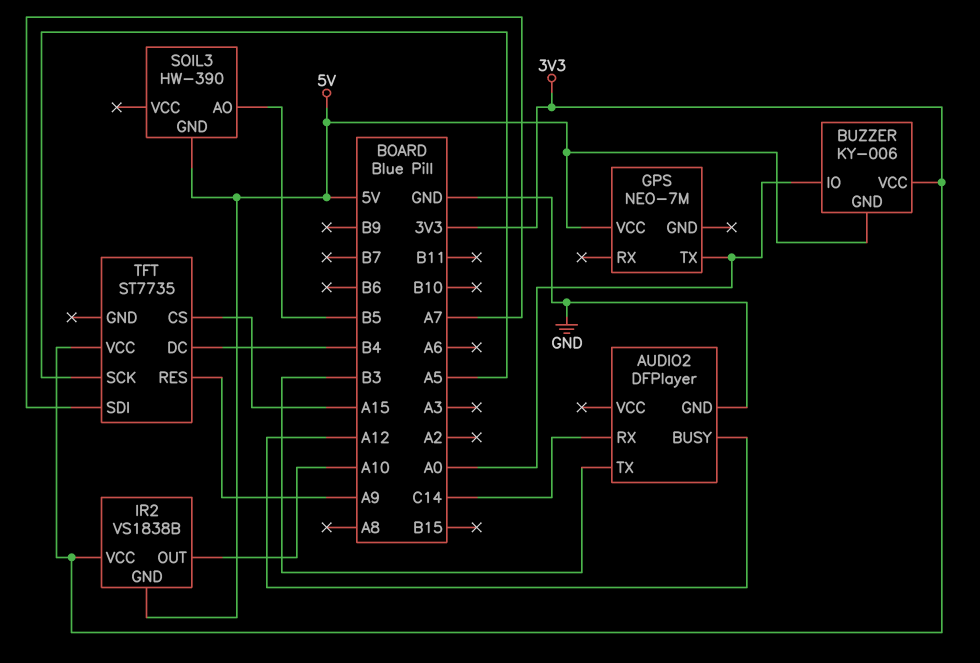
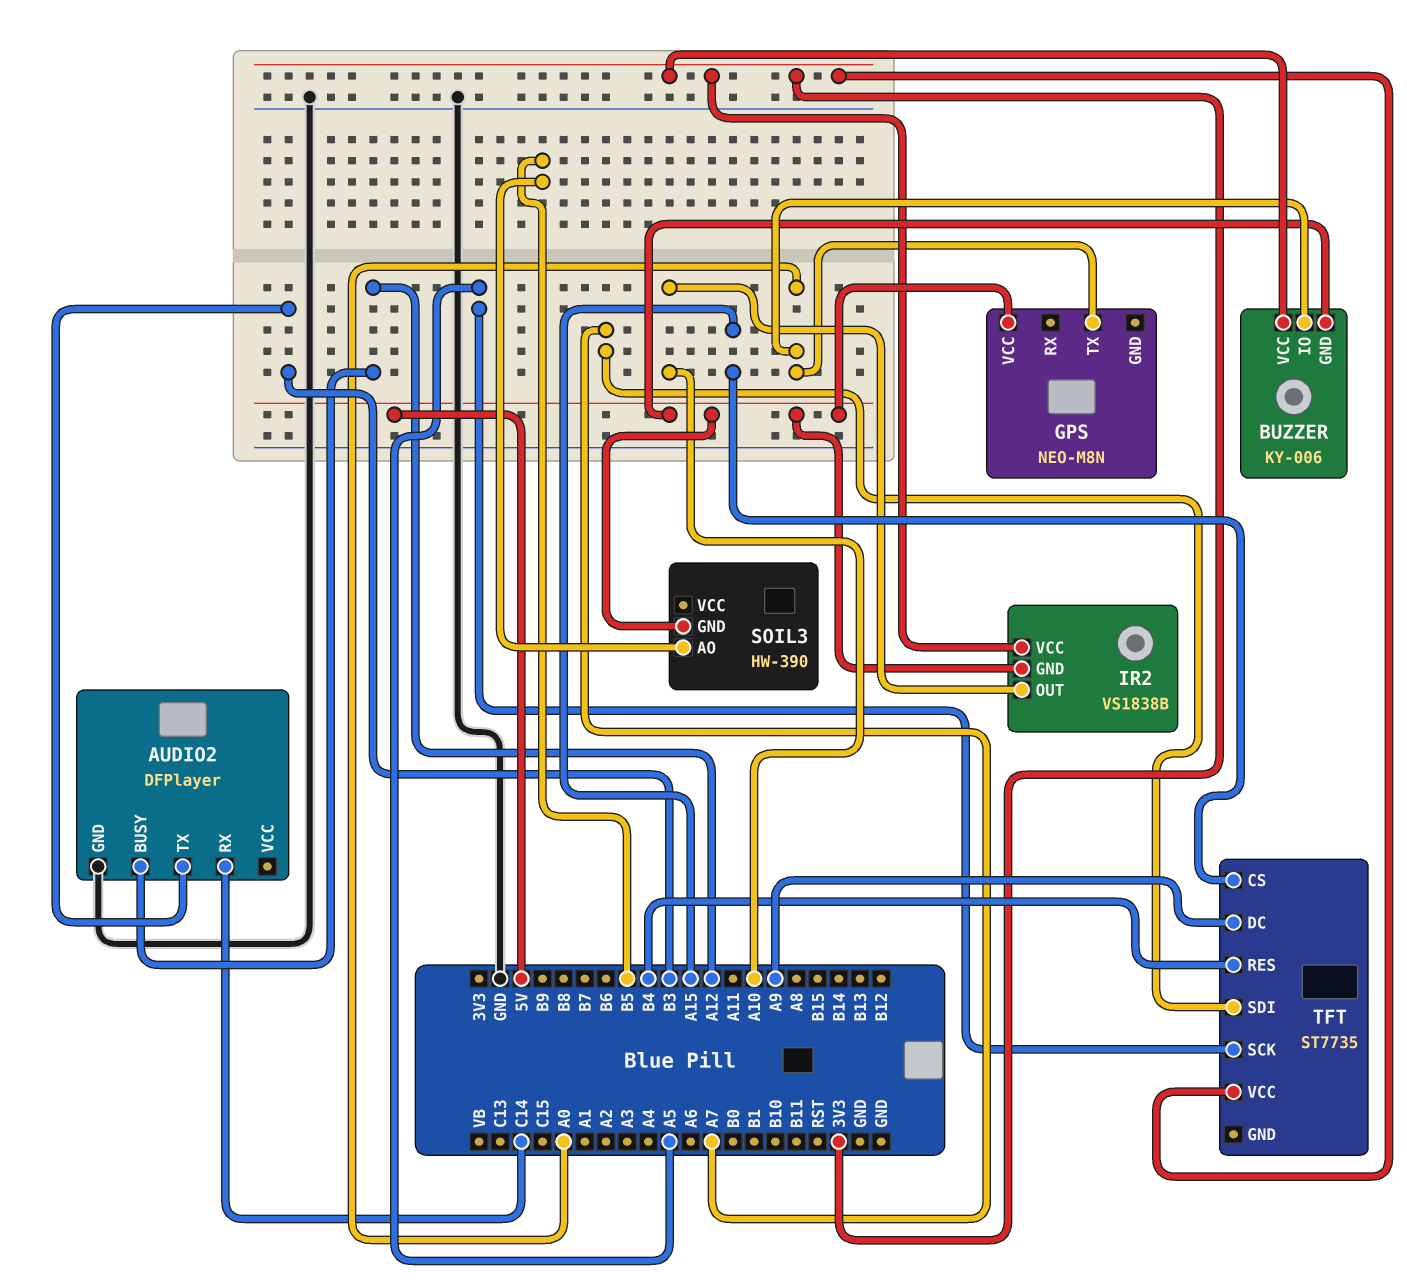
GPS: NEO-7M -> NEO-M8N
TFT pin DC: B4 -> A9
TFT pin RES: A9 -> B4

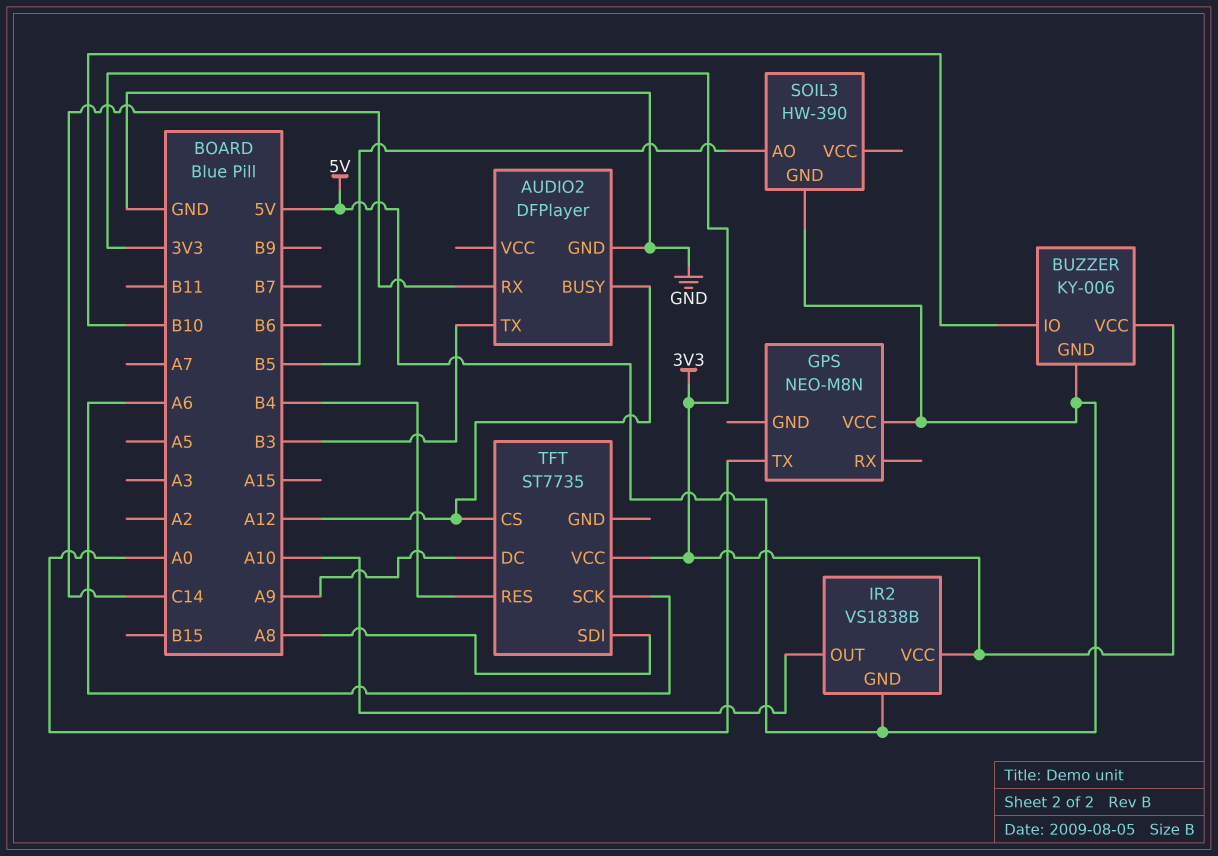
BUZZER pin IO: A0 -> B10
TFT pin CS: A15 -> A12
TFT pin SCK: A5 -> A6
TFT pin SDI: A7 -> A8

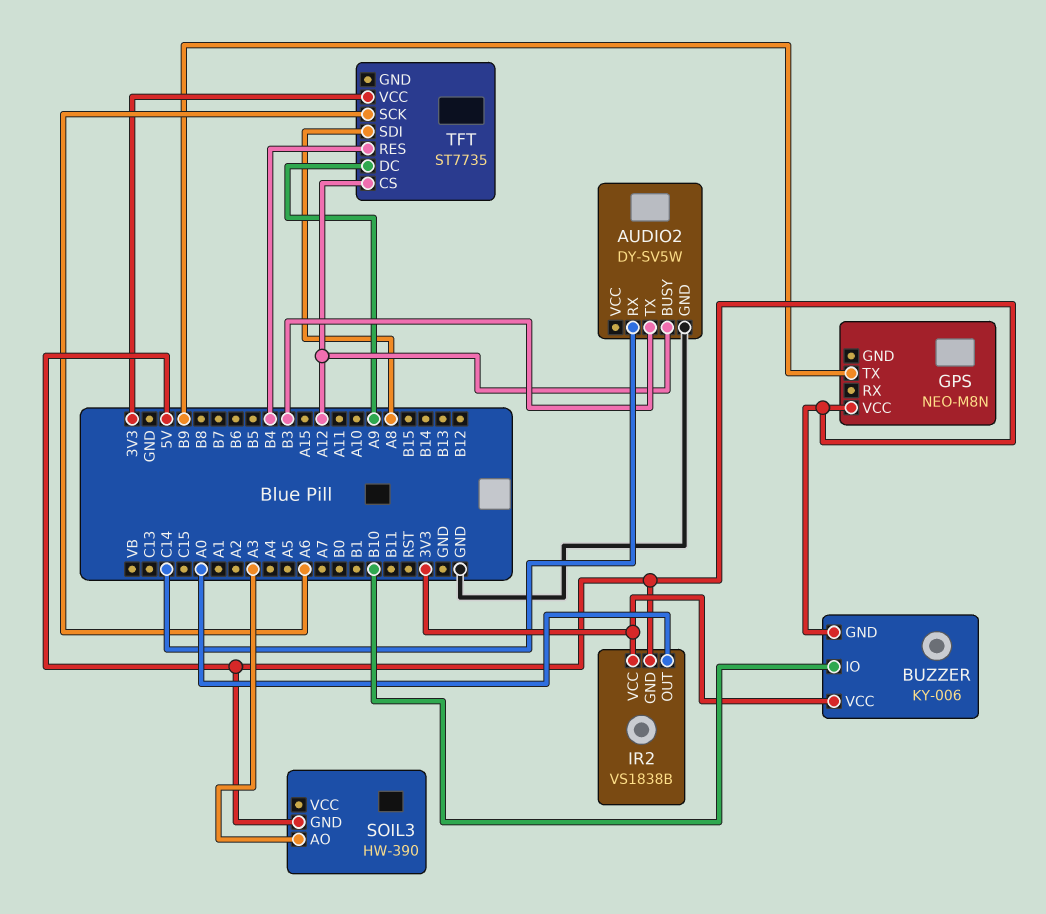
AUDIO2: DFPlayer -> DY-SV5W
GPS pin TX: A0 -> B9
IR2 pin OUT: A10 -> A0
SOIL3 pin AO: B5 -> A3

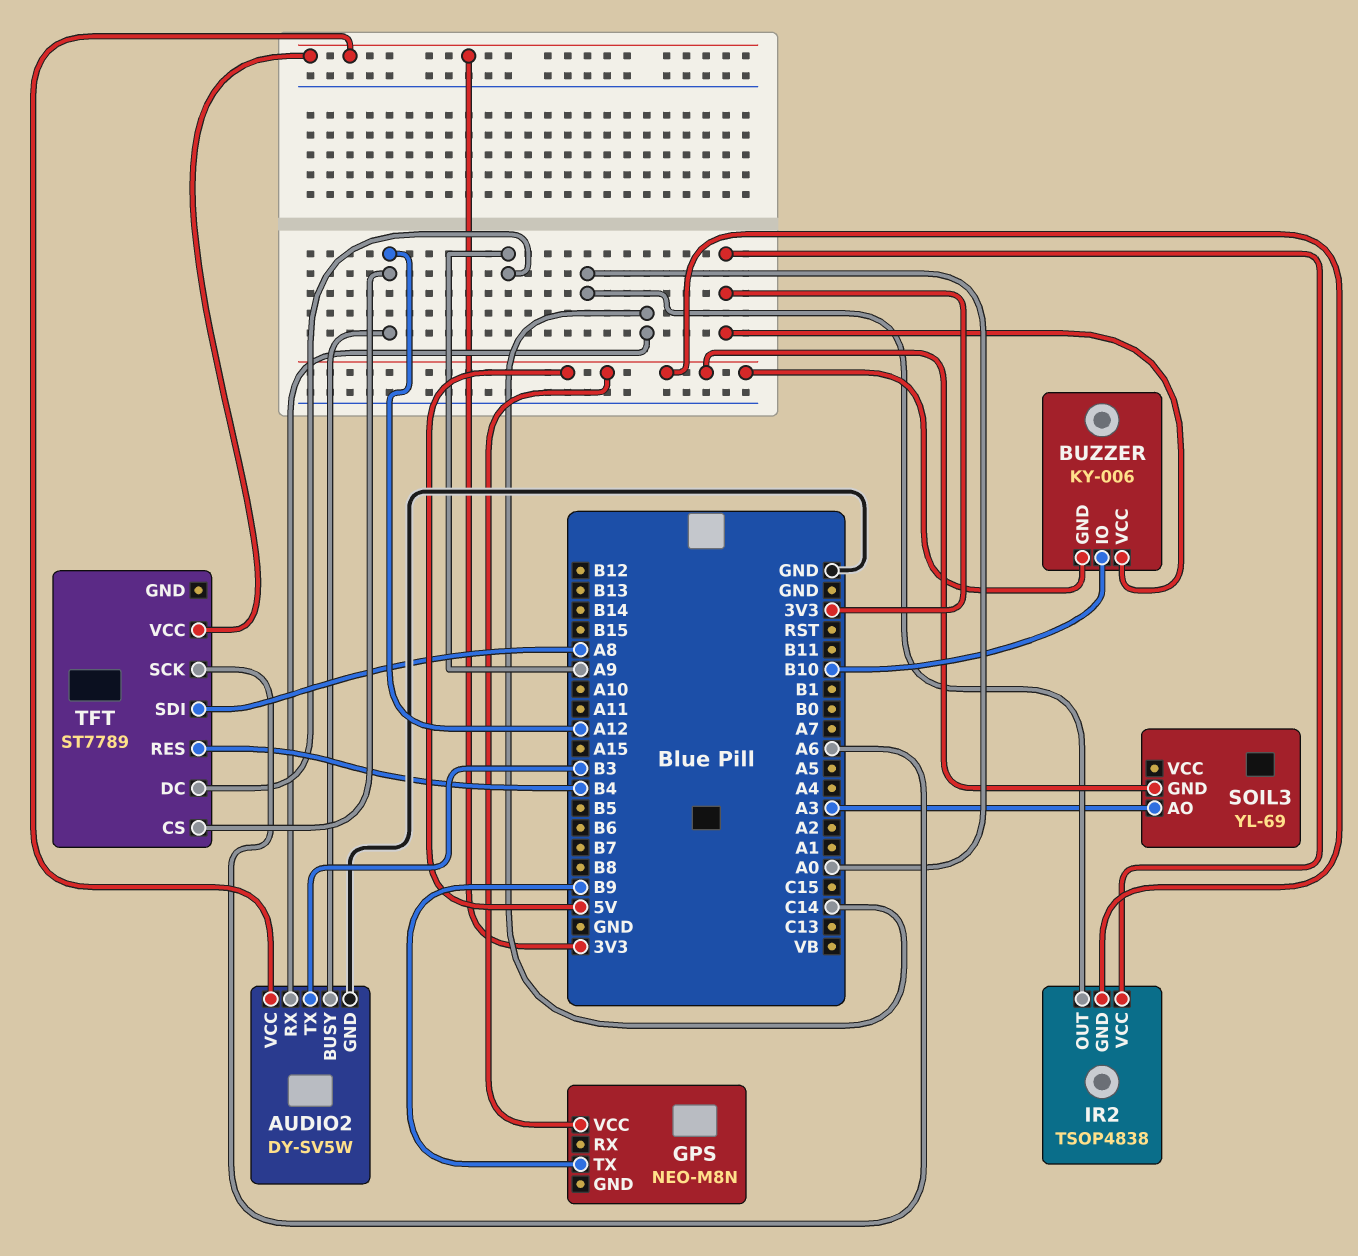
AUDIO2 pin VCC: none -> 3V3
IR2: VS1838B -> TSOP4838
SOIL3: HW-390 -> YL-69
TFT: ST7735 -> ST7789

